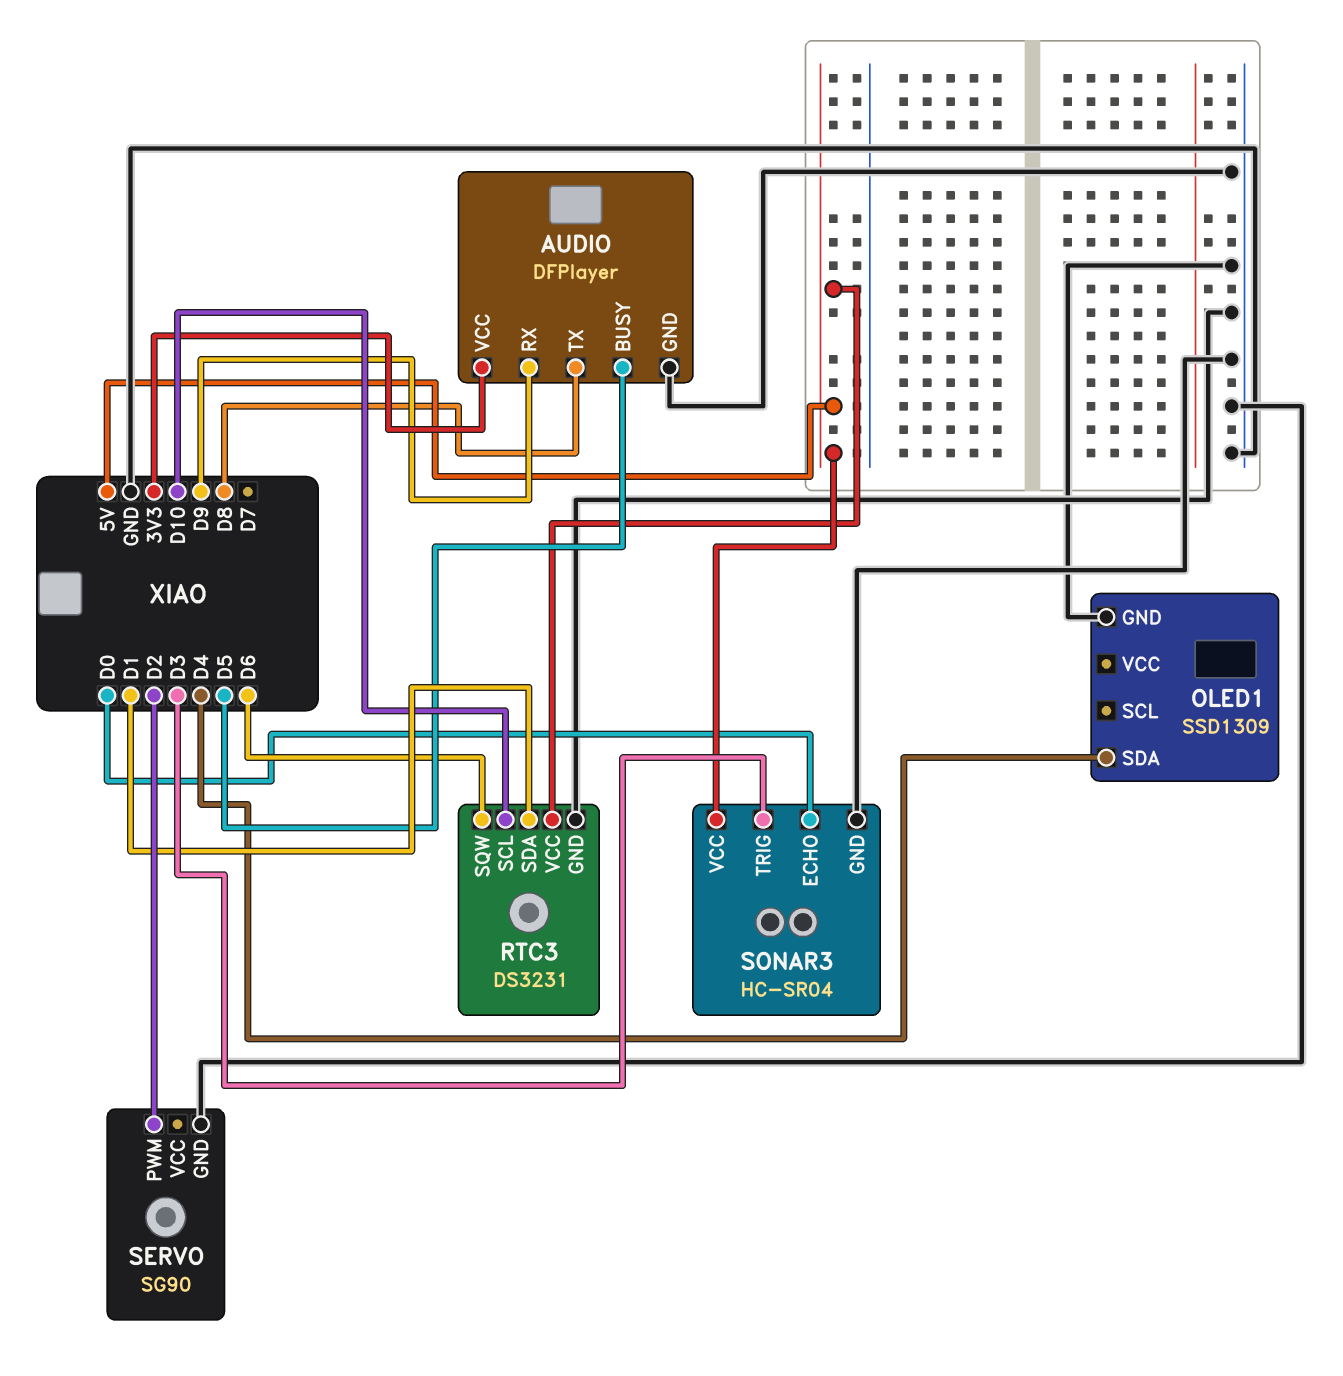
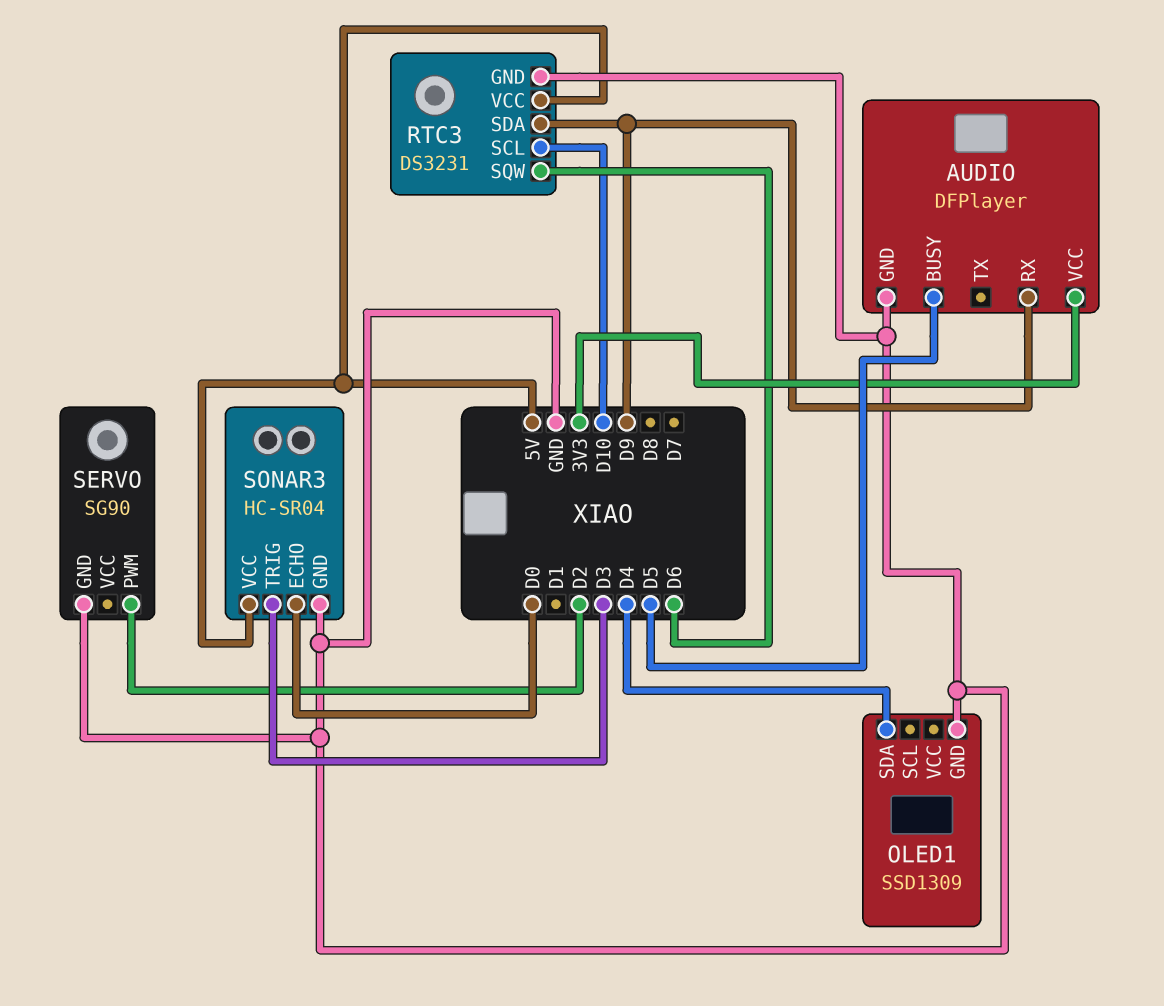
AUDIO pin TX: D8 -> none
RTC3 pin SDA: D1 -> D9

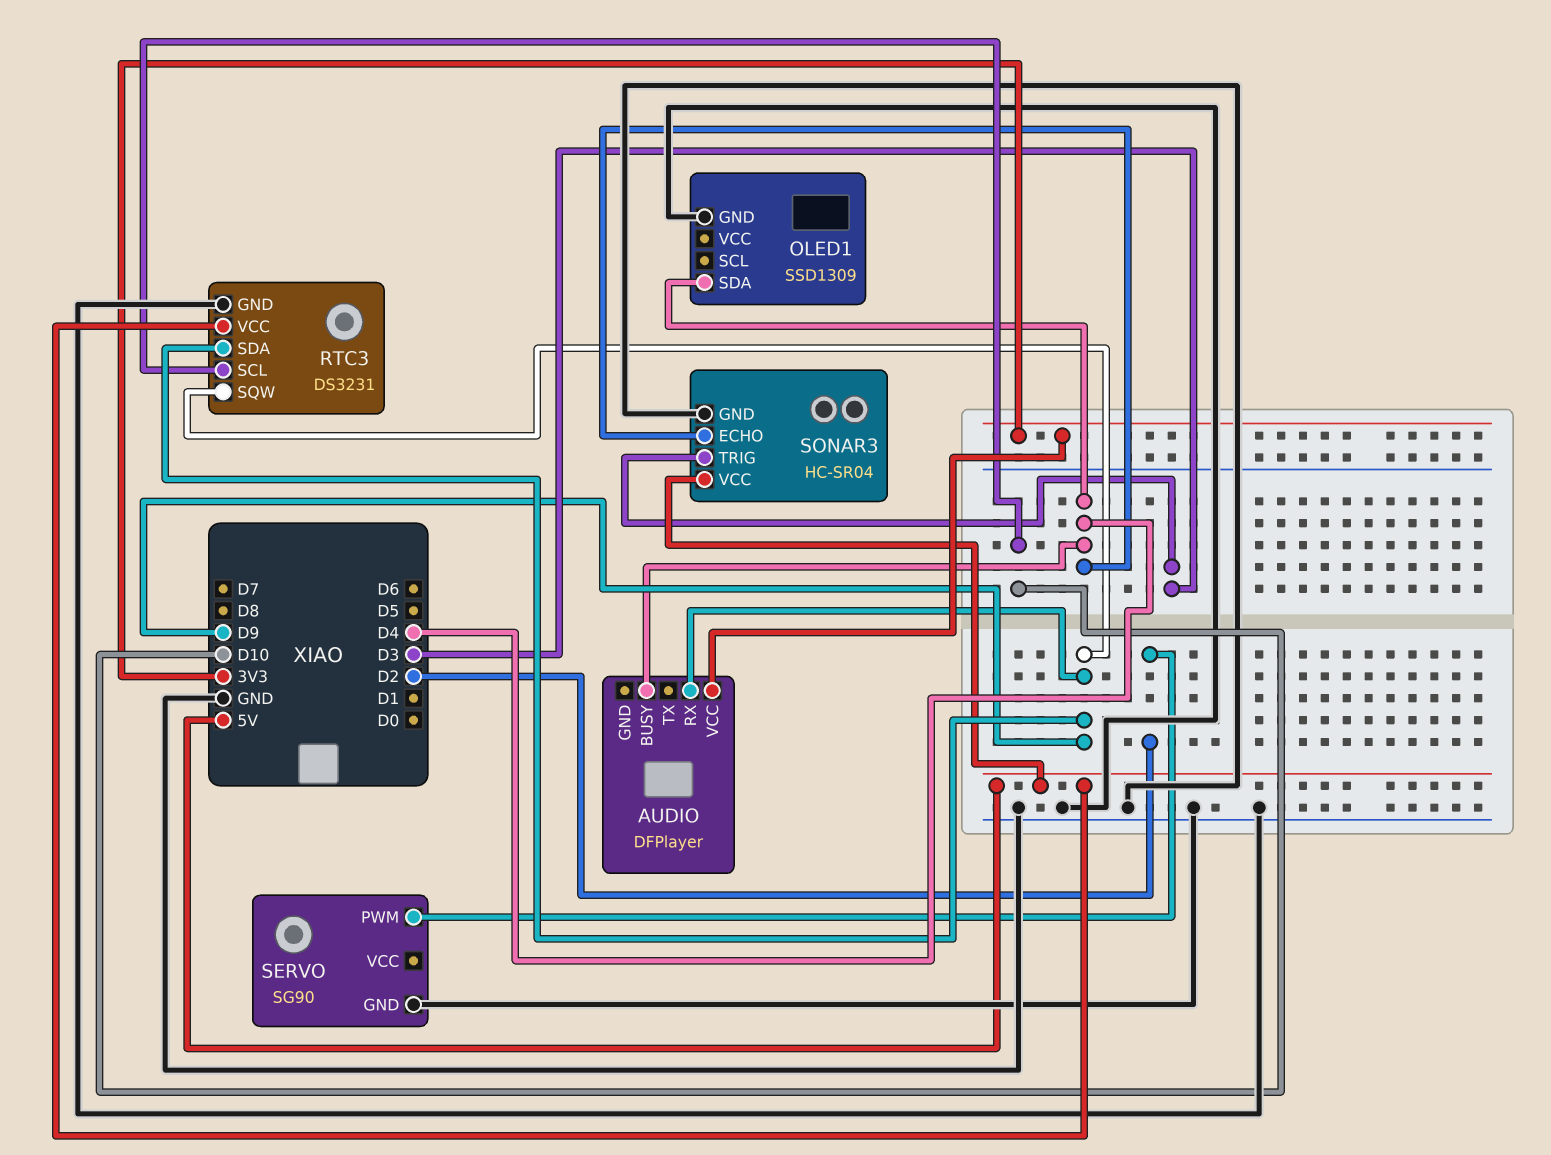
AUDIO pin BUSY: D5 -> D4
AUDIO pin GND: GND -> none
RTC3 pin SQW: D6 -> D9
SONAR3 pin ECHO: D0 -> D4

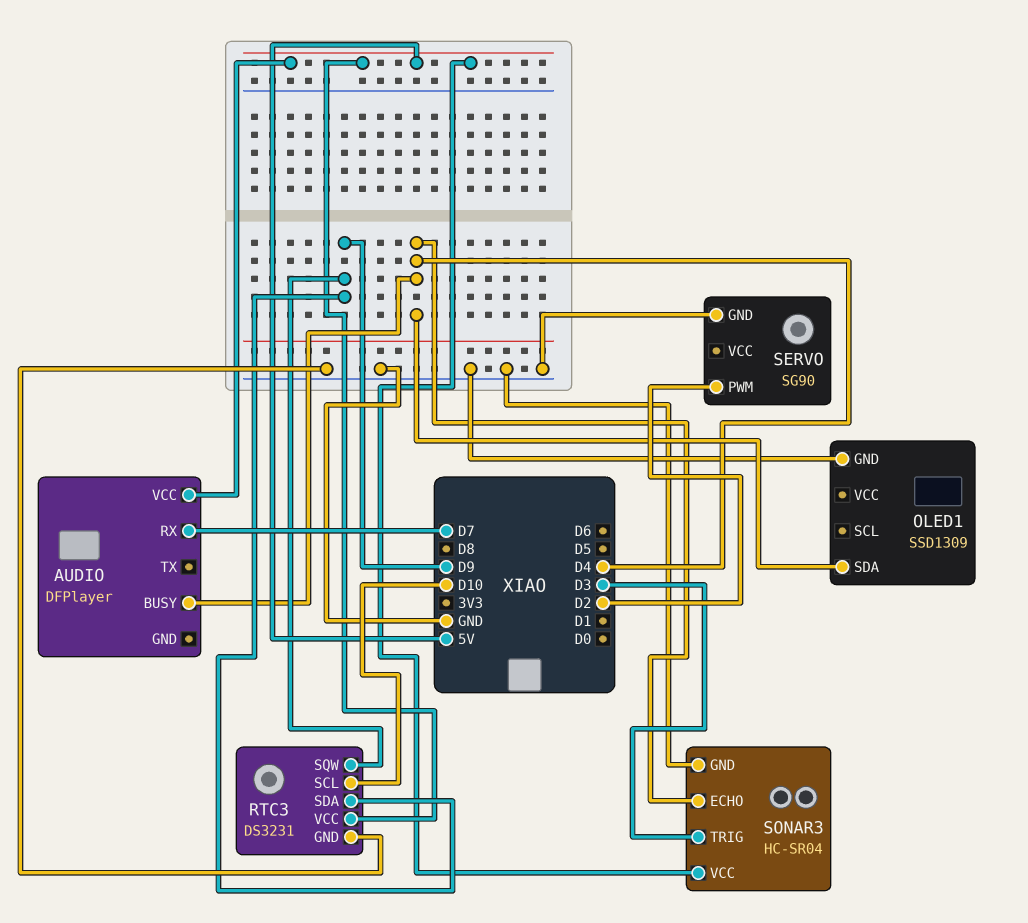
AUDIO pin RX: D9 -> D7
AUDIO pin VCC: 3V3 -> 5V

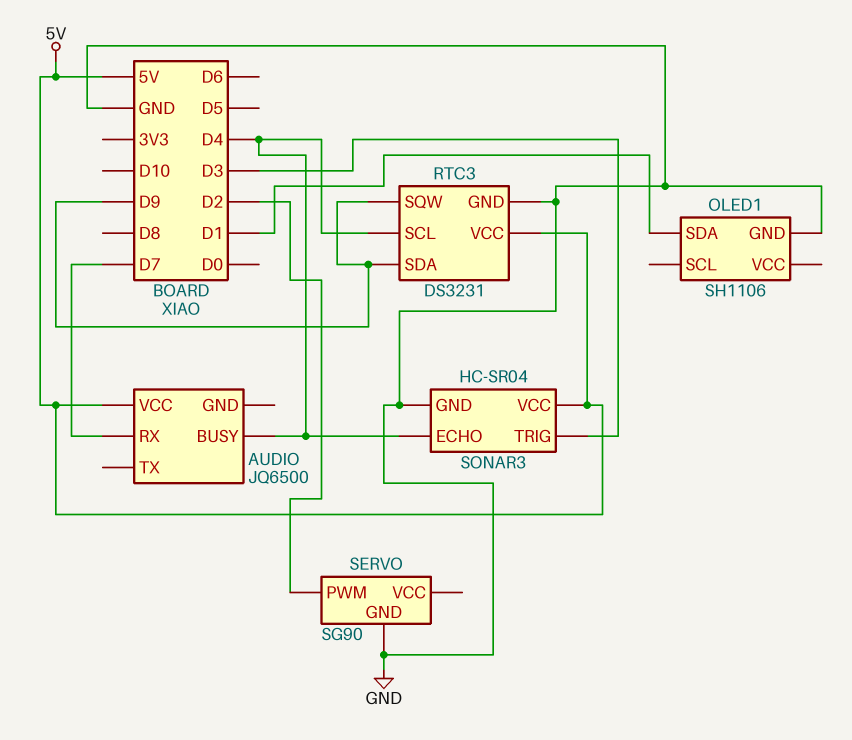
AUDIO: DFPlayer -> JQ6500
OLED1: SSD1309 -> SH1106
OLED1 pin SDA: D4 -> D1
RTC3 pin SCL: D10 -> D4

